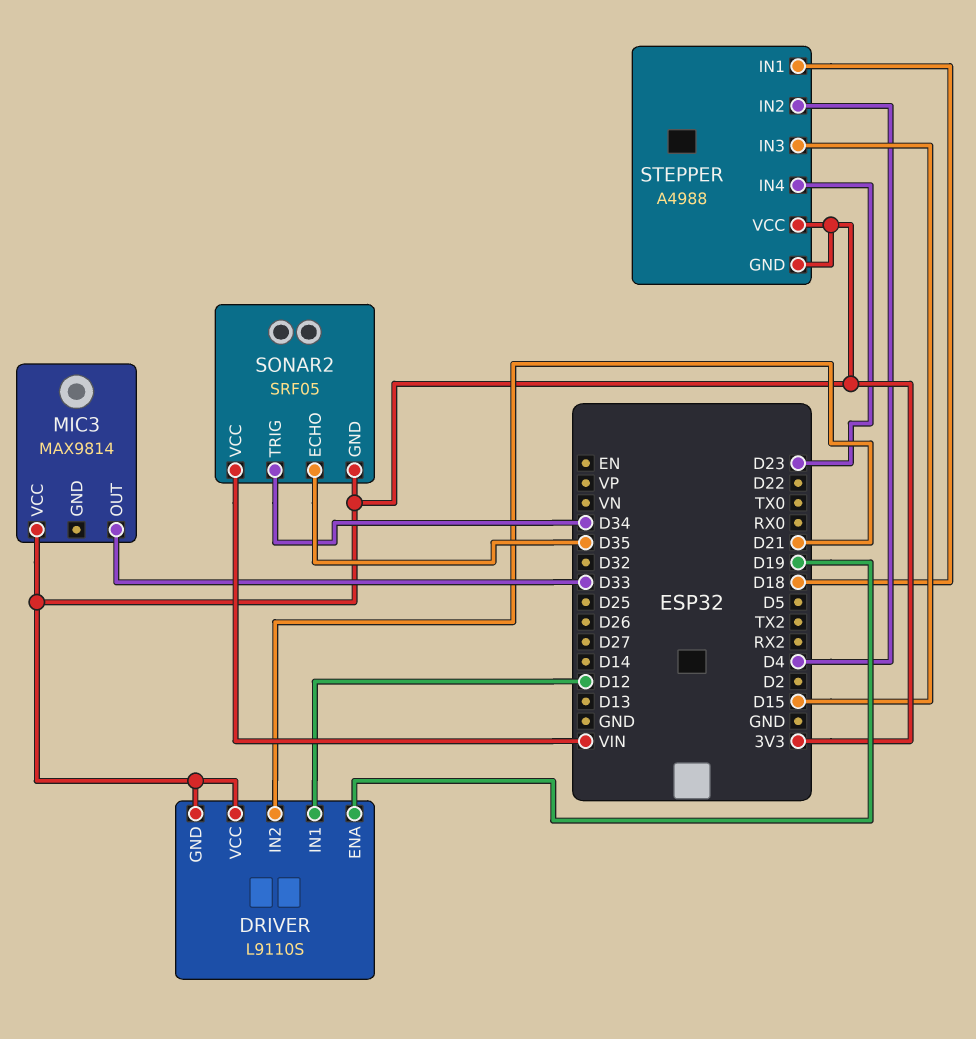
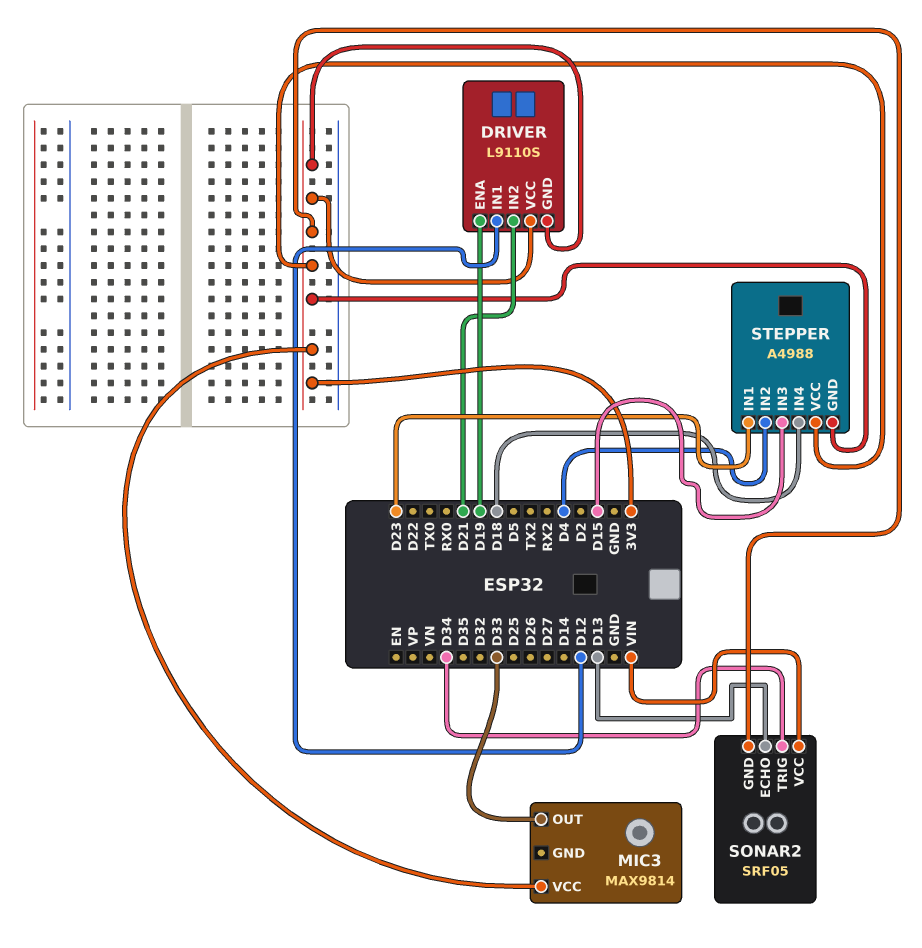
SONAR2 pin ECHO: D35 -> D13
STEPPER pin IN1: D18 -> D23
STEPPER pin IN4: D23 -> D18

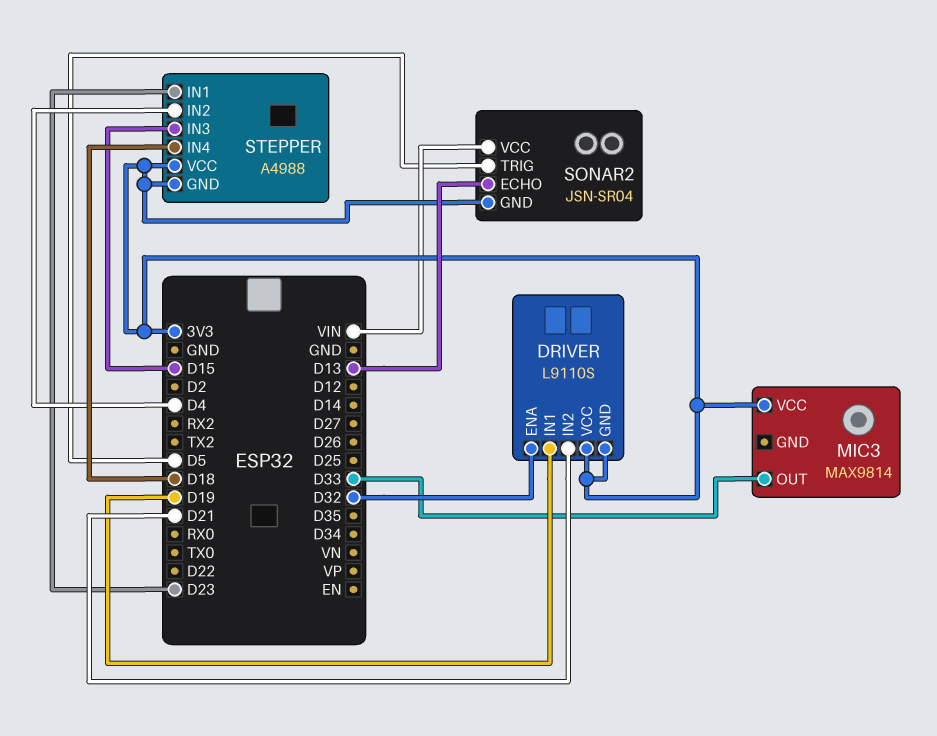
DRIVER pin ENA: D19 -> D32
DRIVER pin IN1: D12 -> D19
SONAR2: SRF05 -> JSN-SR04
SONAR2 pin TRIG: D34 -> D5

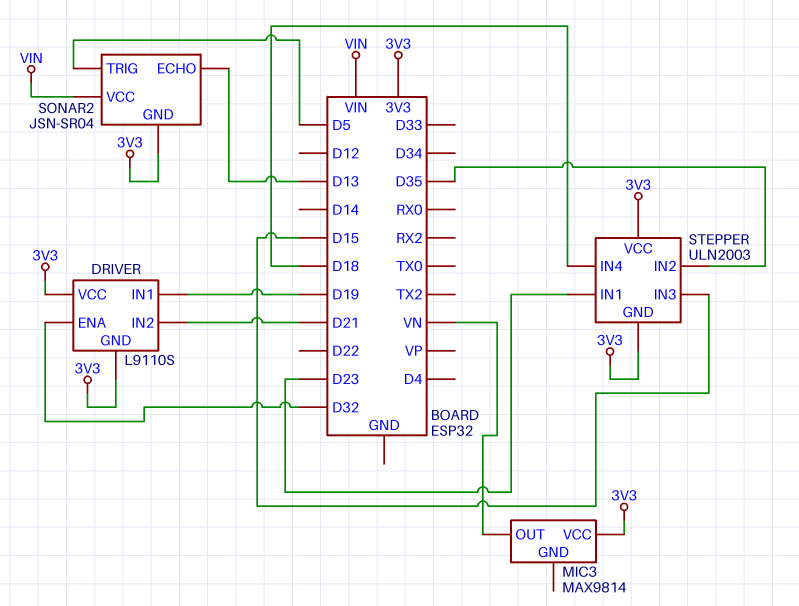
MIC3 pin OUT: D33 -> VN
STEPPER: A4988 -> ULN2003
STEPPER pin IN2: D4 -> D35

